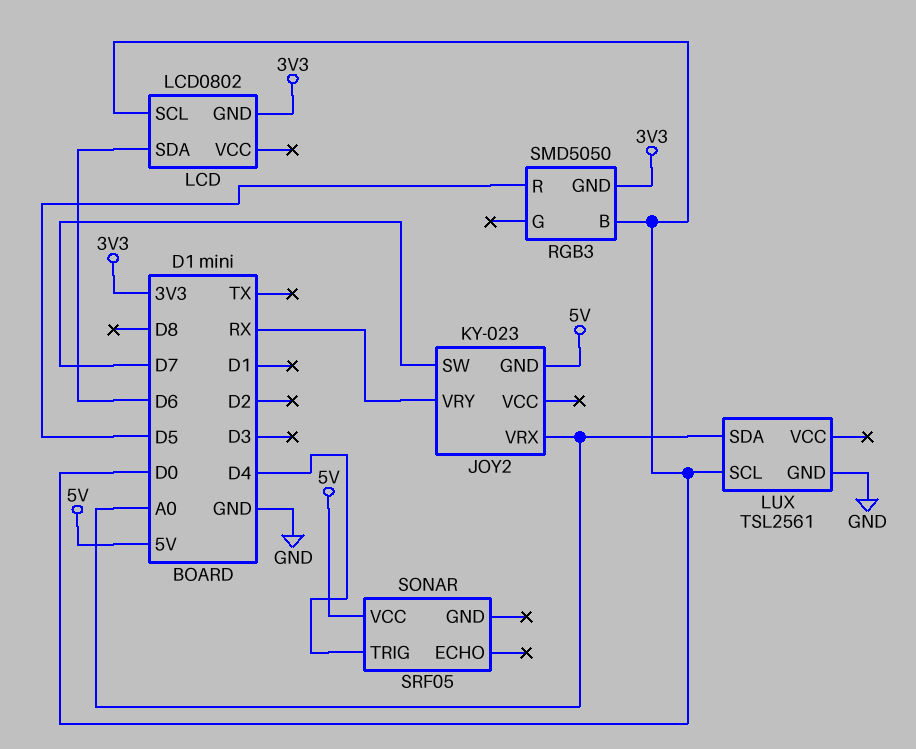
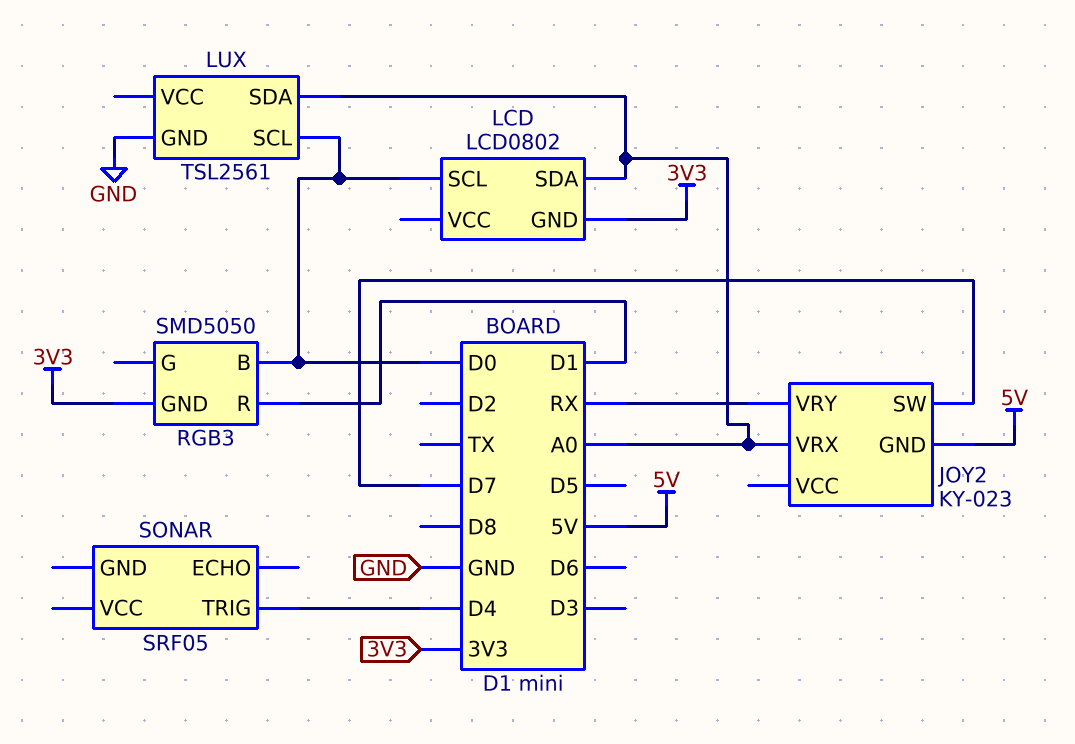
LCD pin SDA: D6 -> A0
RGB3 pin R: D5 -> D1
SONAR pin VCC: 5V -> none

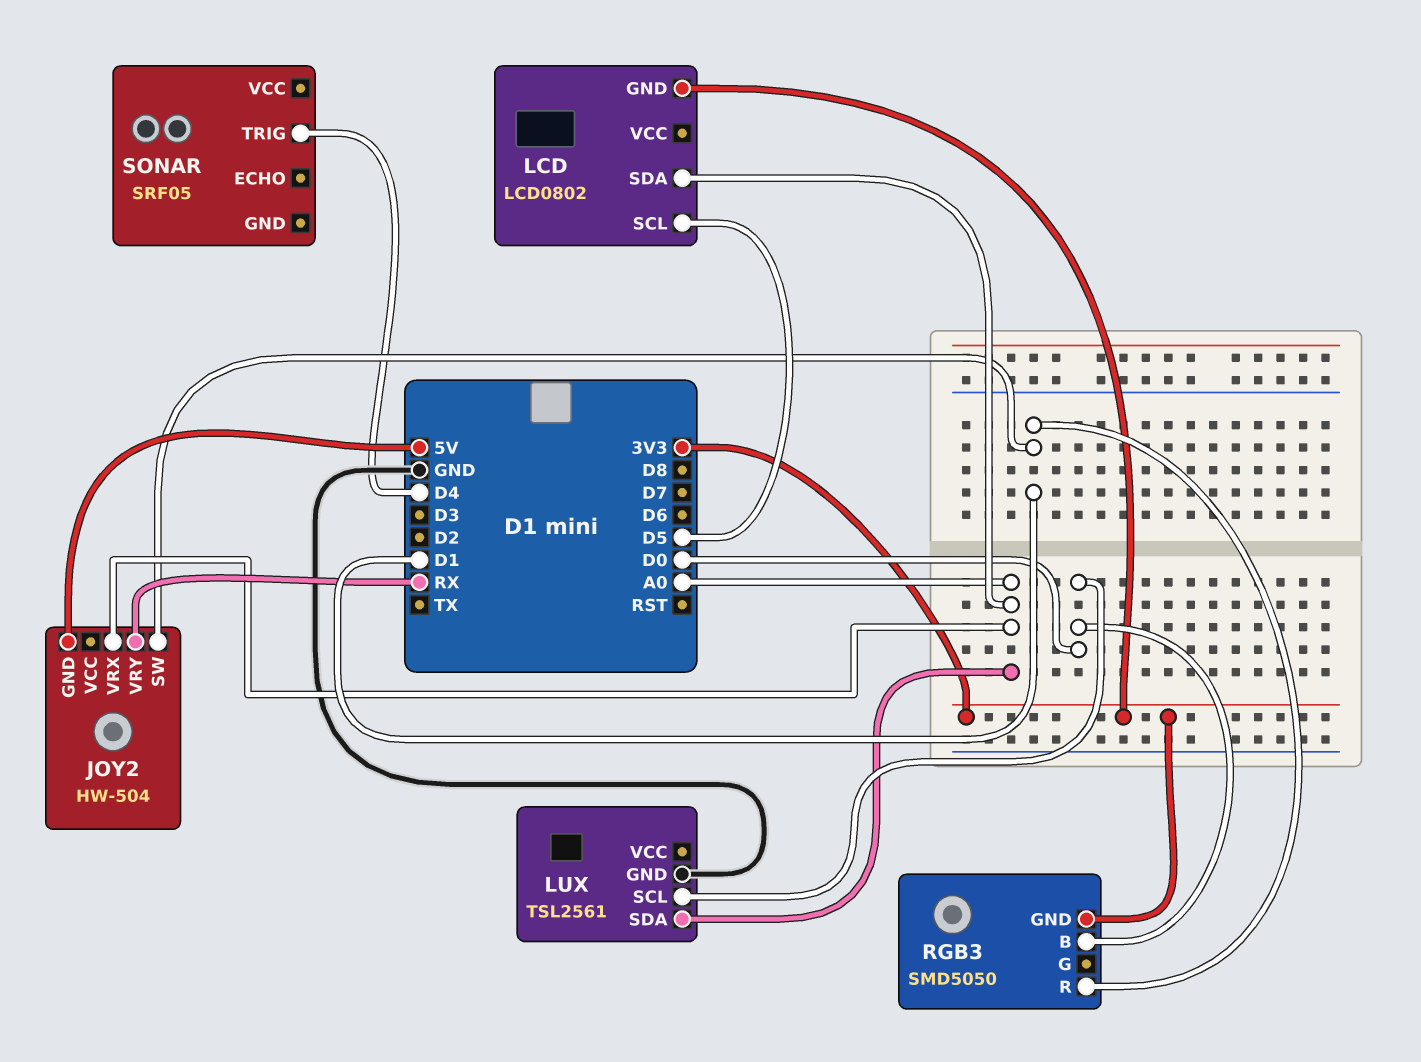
JOY2: KY-023 -> HW-504
JOY2 pin SW: D7 -> D1
LCD pin SCL: D0 -> D5

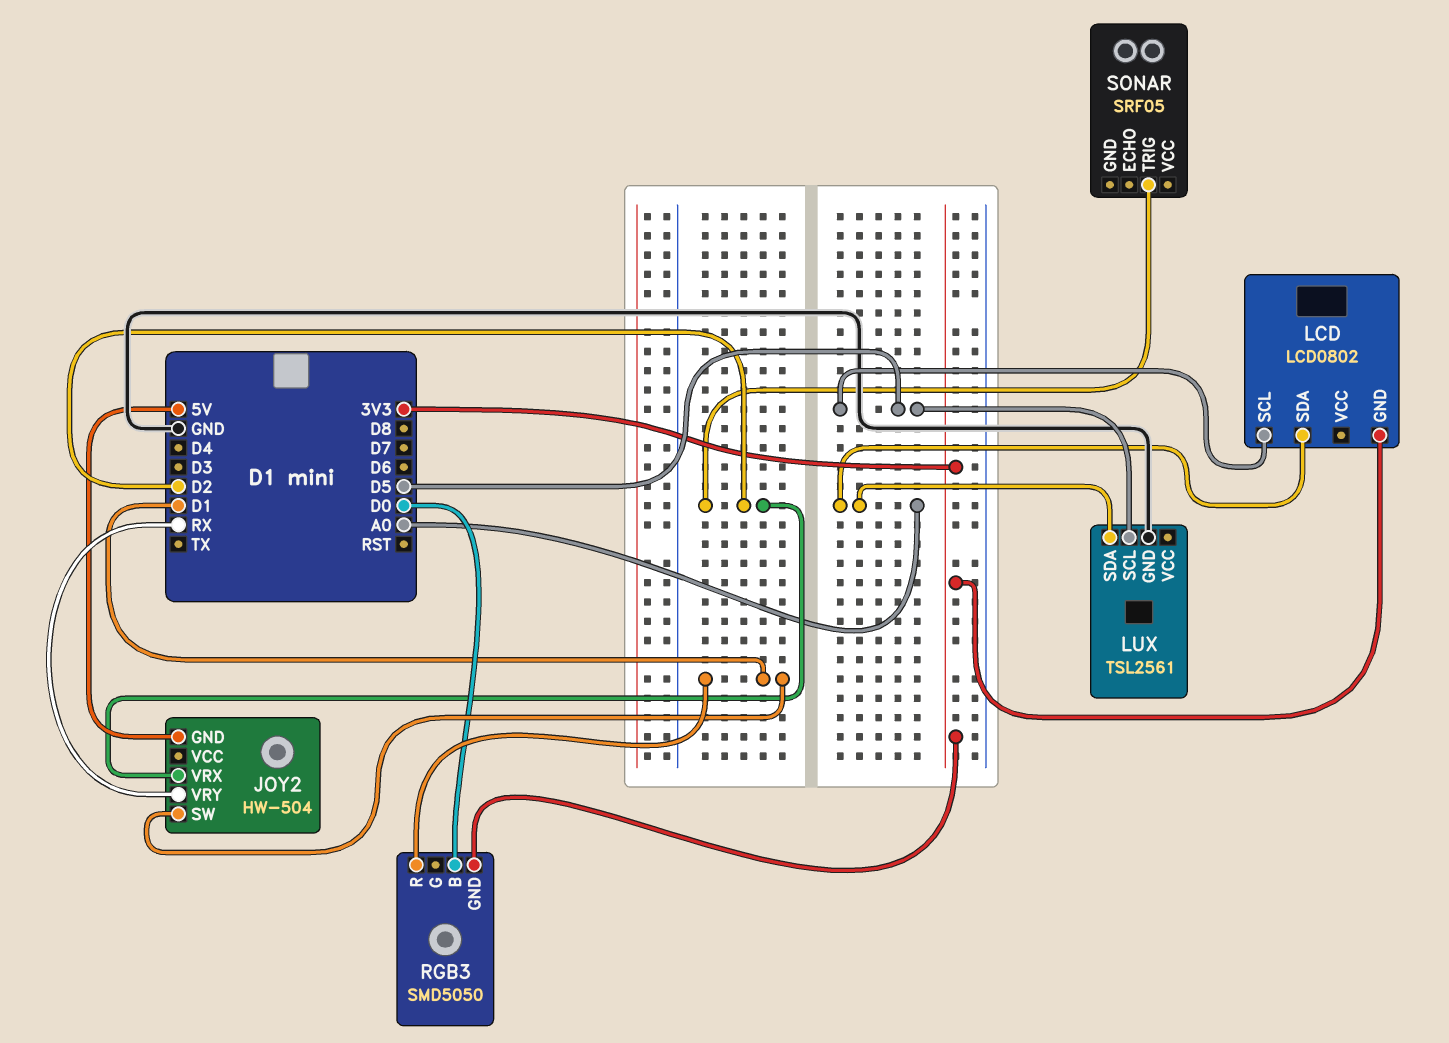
JOY2 pin VRX: A0 -> D2
LUX pin SCL: D0 -> D5
SONAR pin TRIG: D4 -> D2

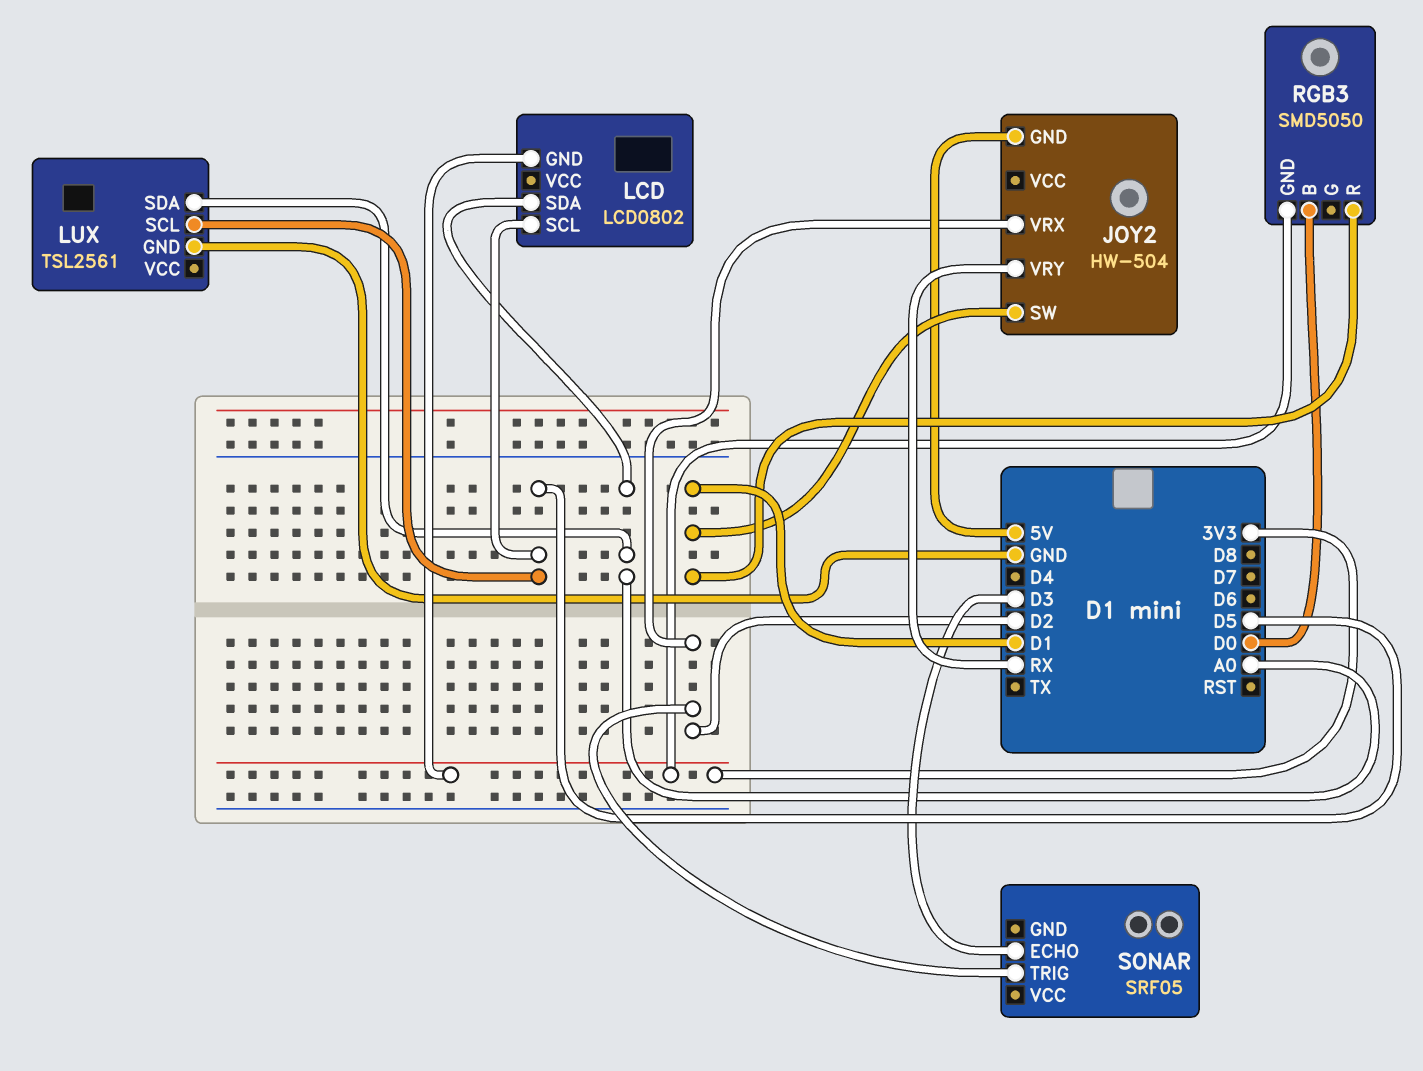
SONAR pin ECHO: none -> D3

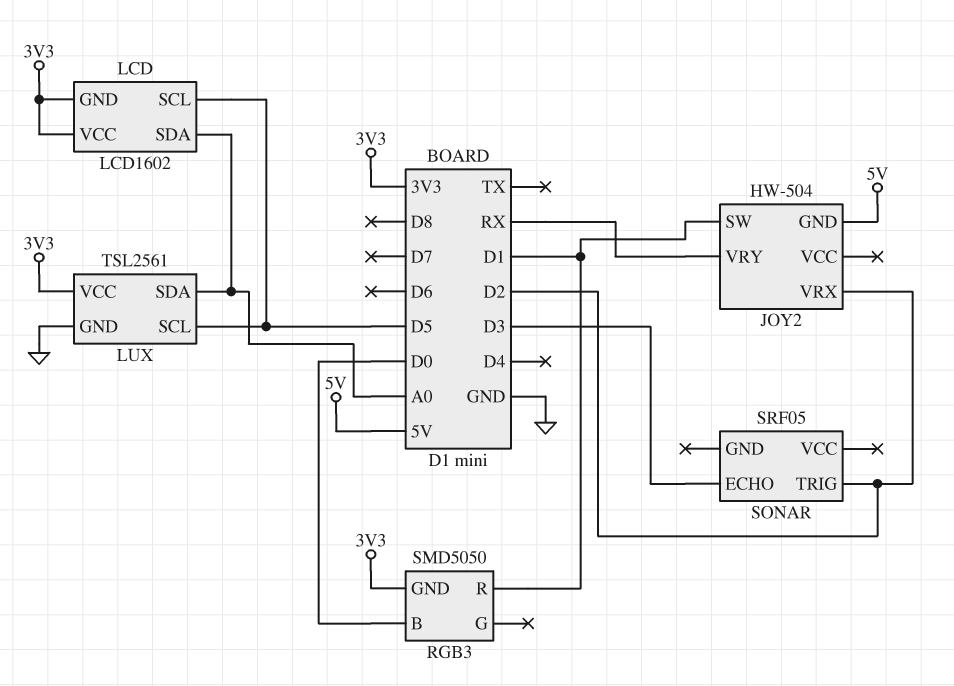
LCD: LCD0802 -> LCD1602
LCD pin VCC: none -> 3V3
LUX pin VCC: none -> 3V3

